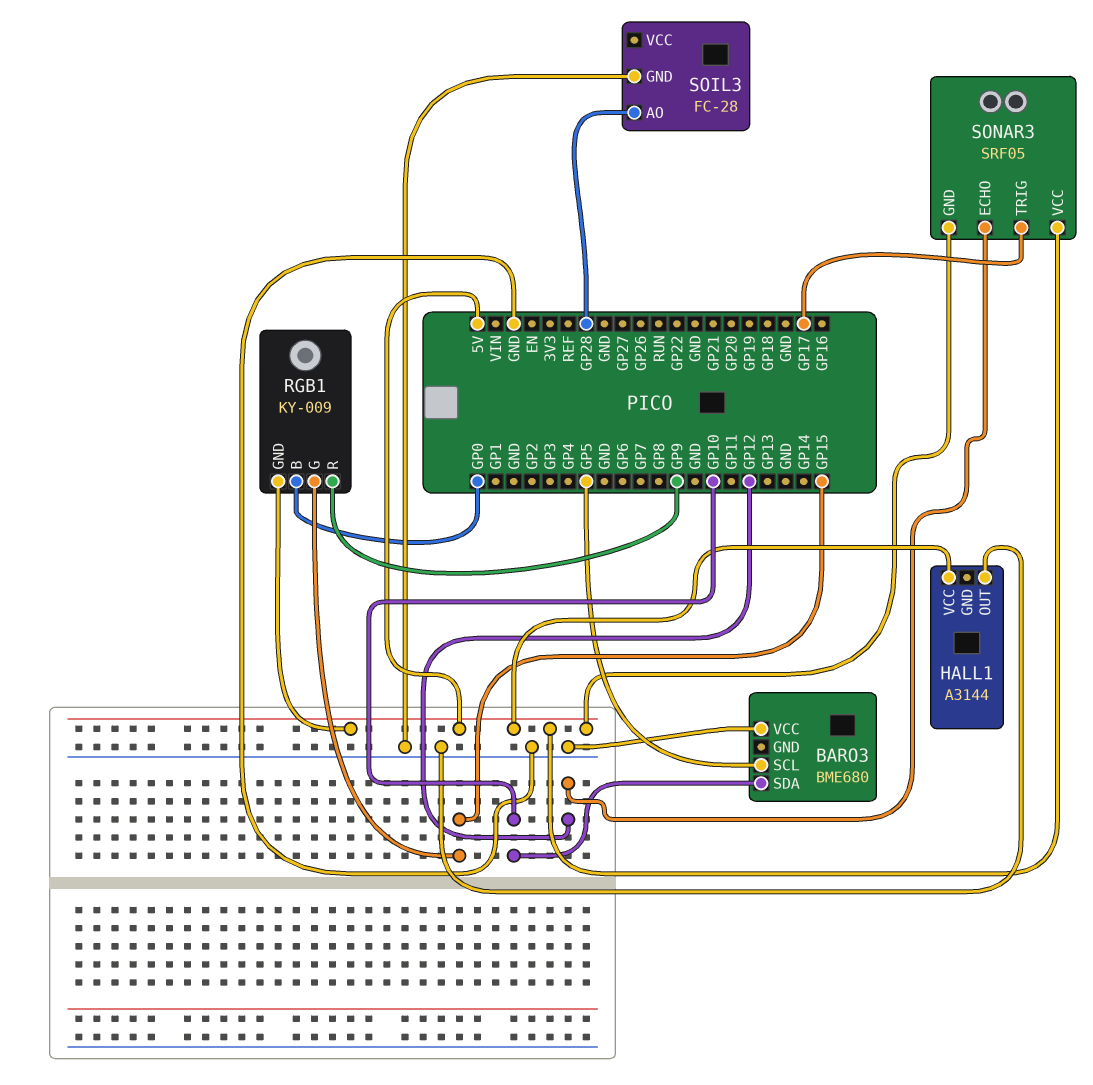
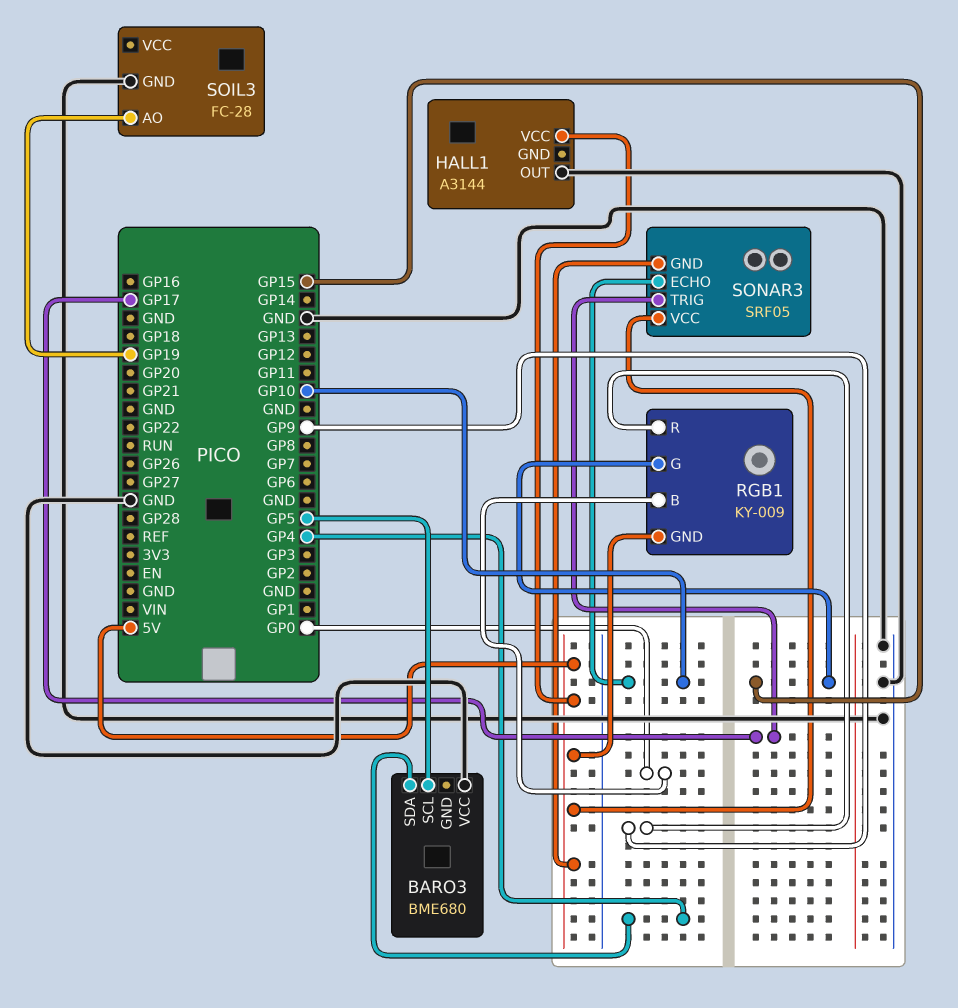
BARO3 pin SDA: GP10 -> GP4
SOIL3 pin AO: GP28 -> GP19
SONAR3 pin ECHO: GP12 -> GP10

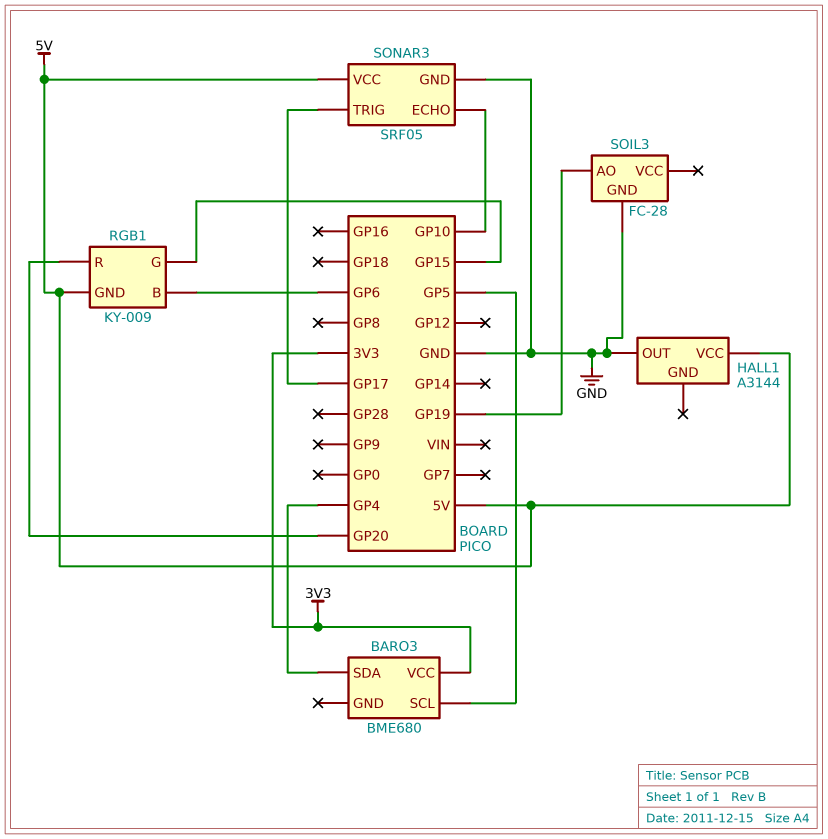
BARO3 pin VCC: GND -> 3V3
RGB1 pin B: GP0 -> GP6
RGB1 pin R: GP9 -> GP20
SONAR3 pin GND: 5V -> GND

